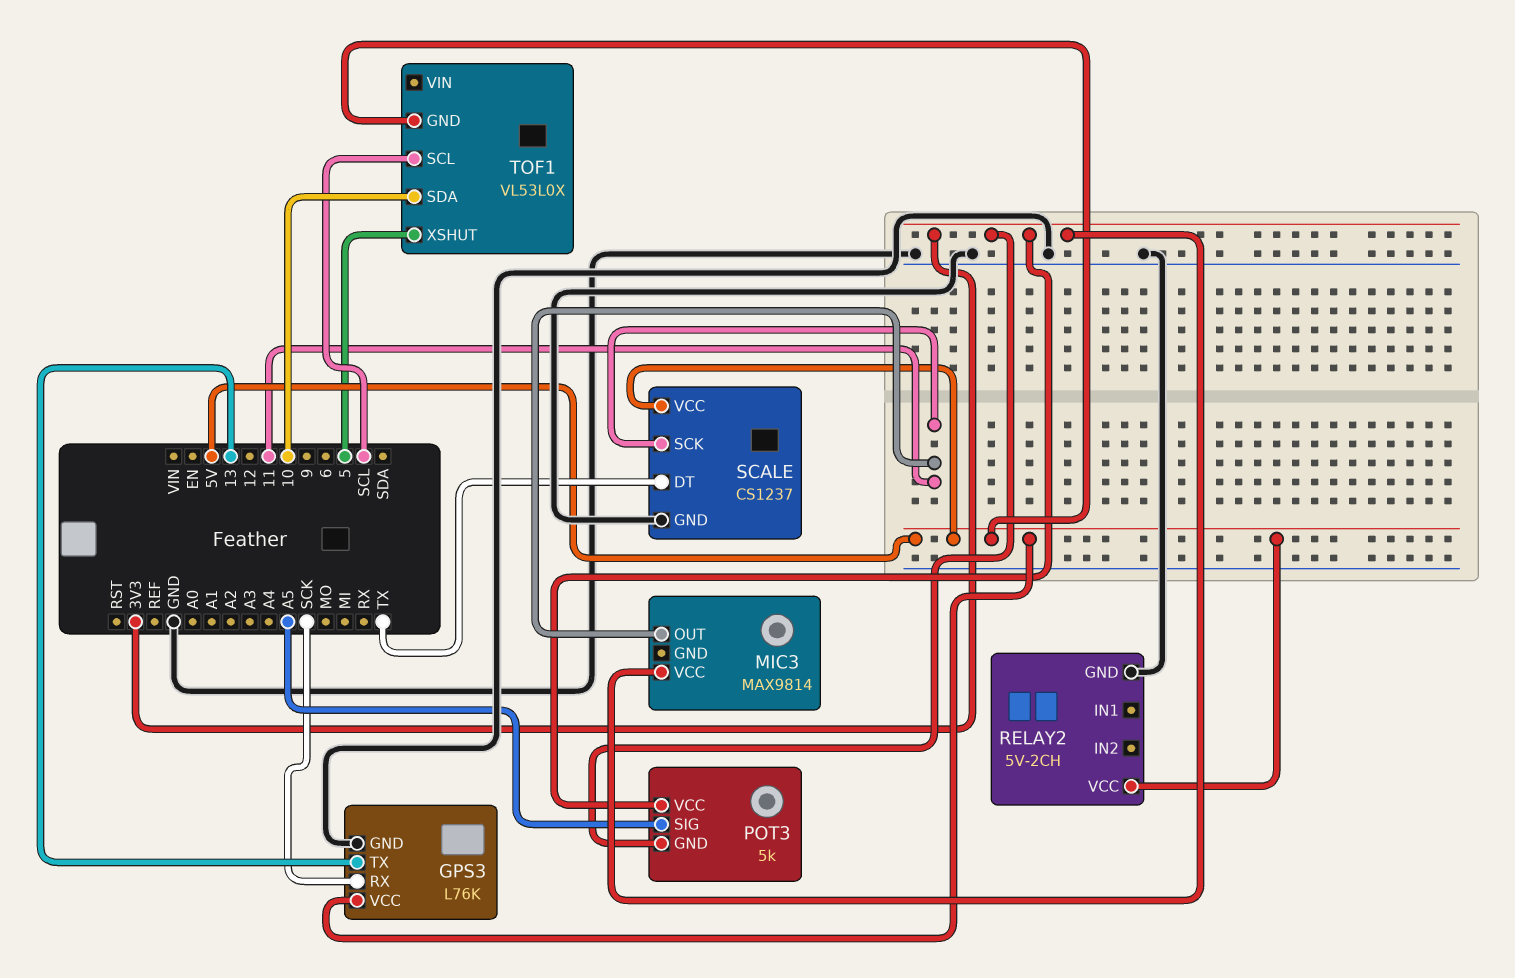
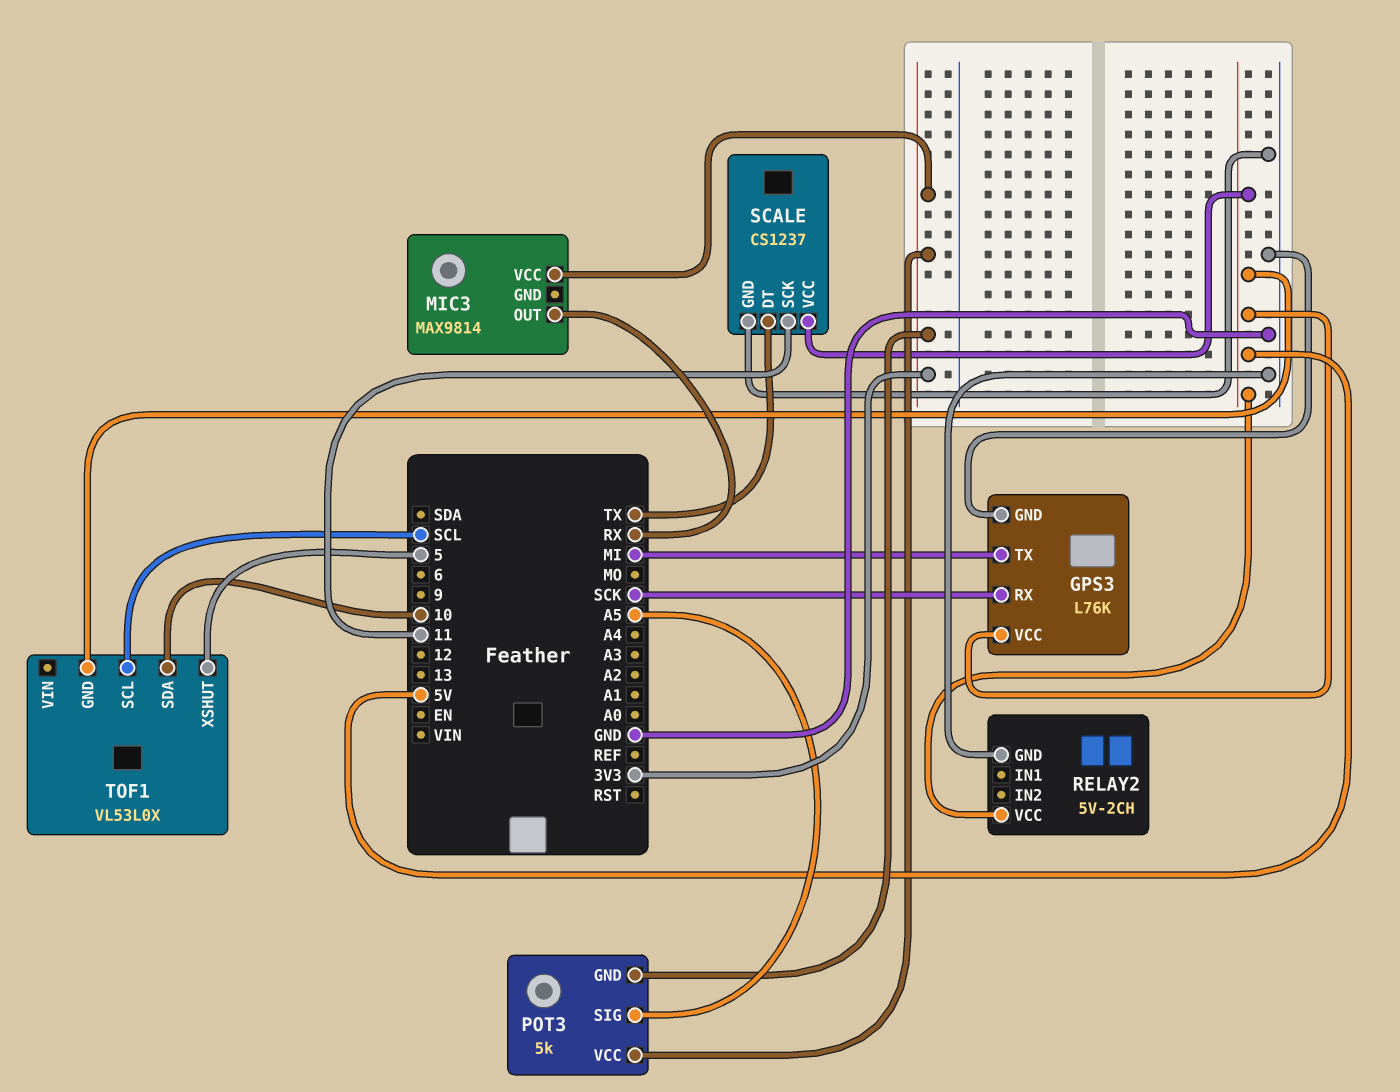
GPS3 pin TX: 13 -> MI
MIC3 pin OUT: 11 -> RX

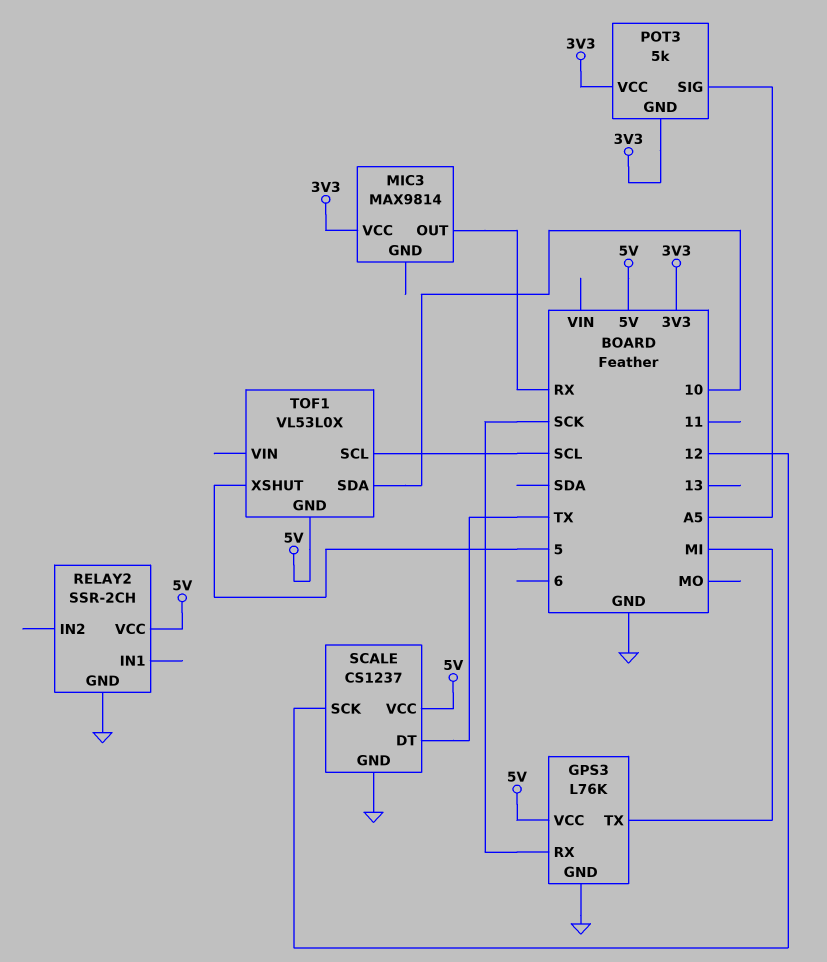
RELAY2: 5V-2CH -> SSR-2CH
SCALE pin SCK: 11 -> 12

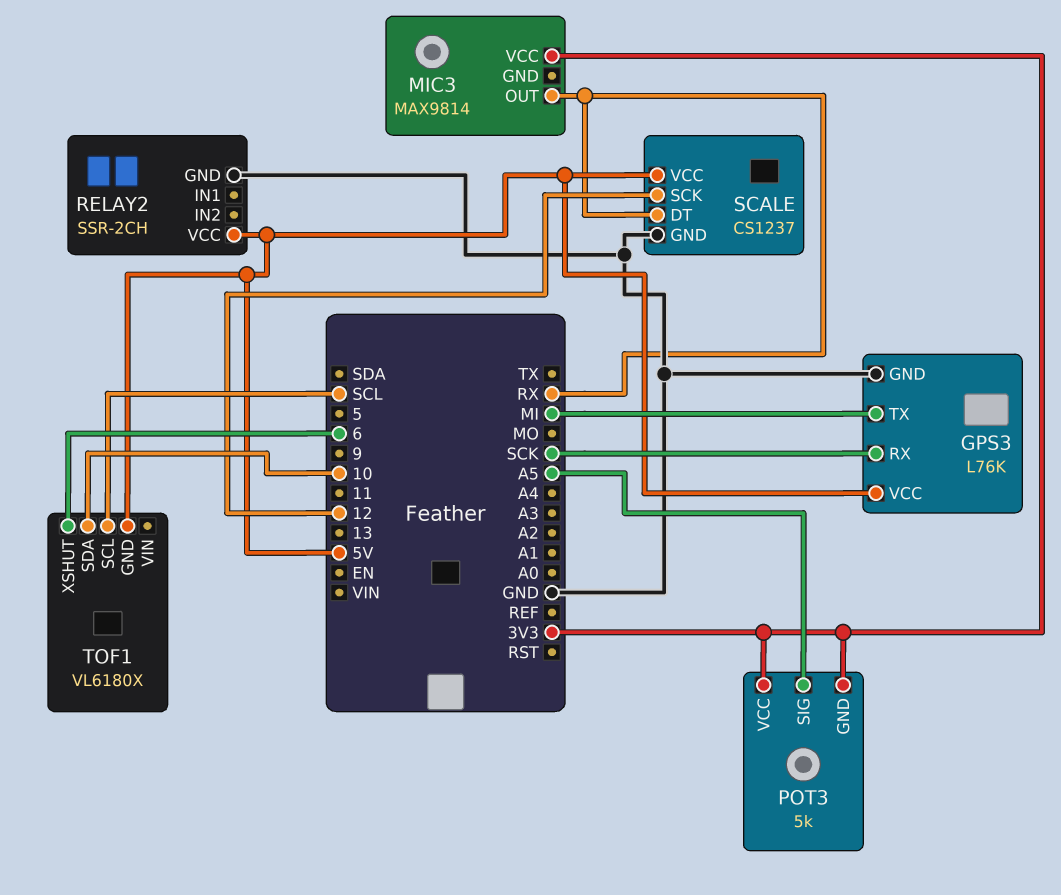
SCALE pin DT: TX -> RX
TOF1: VL53L0X -> VL6180X
TOF1 pin XSHUT: 5 -> 6

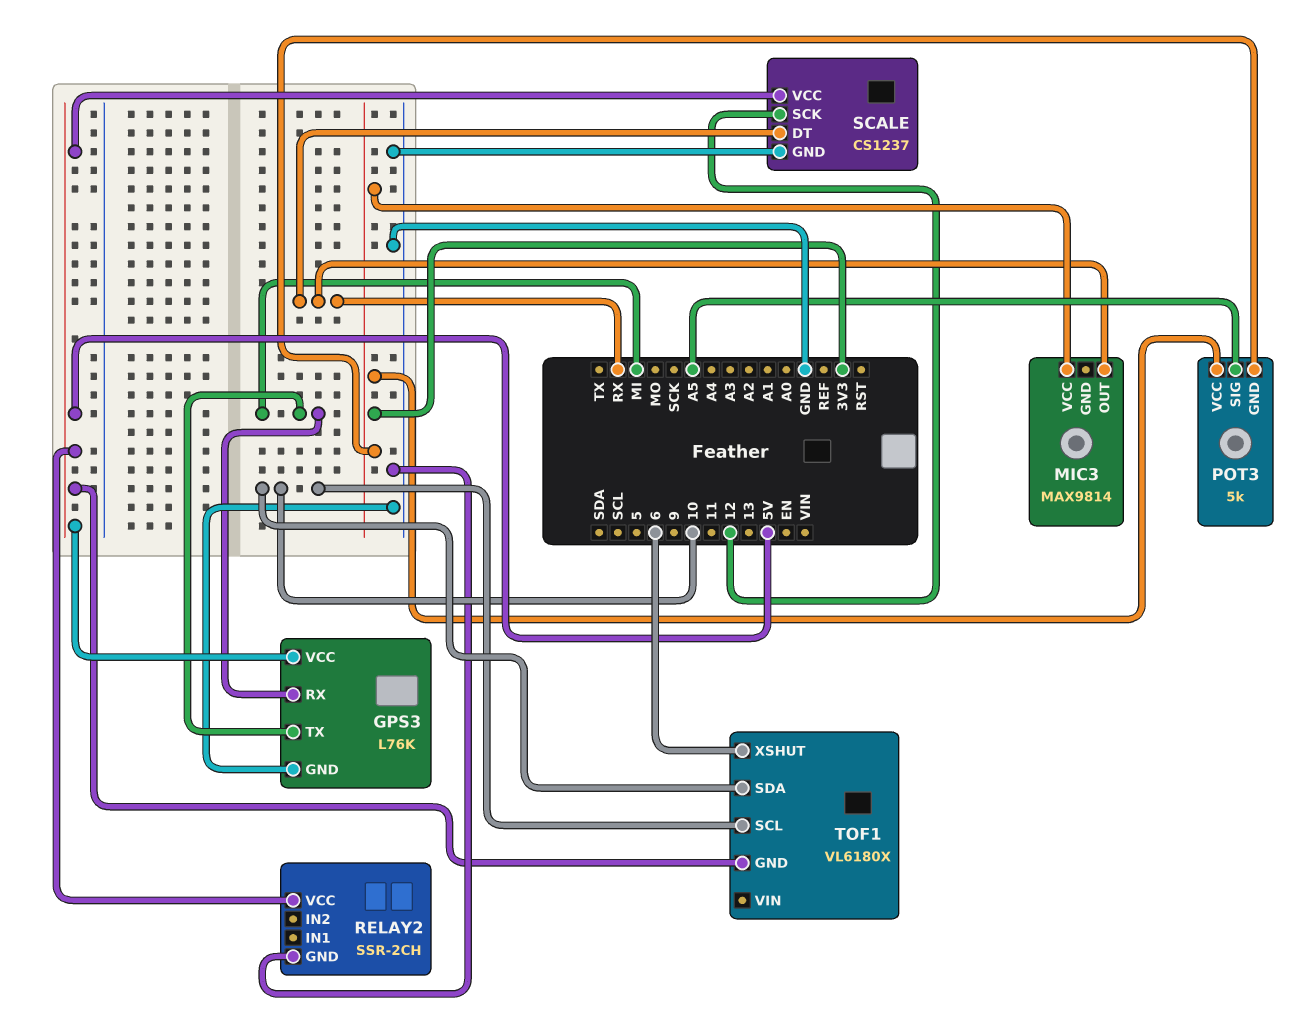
GPS3 pin RX: SCK -> MI
TOF1 pin SCL: SCL -> 10

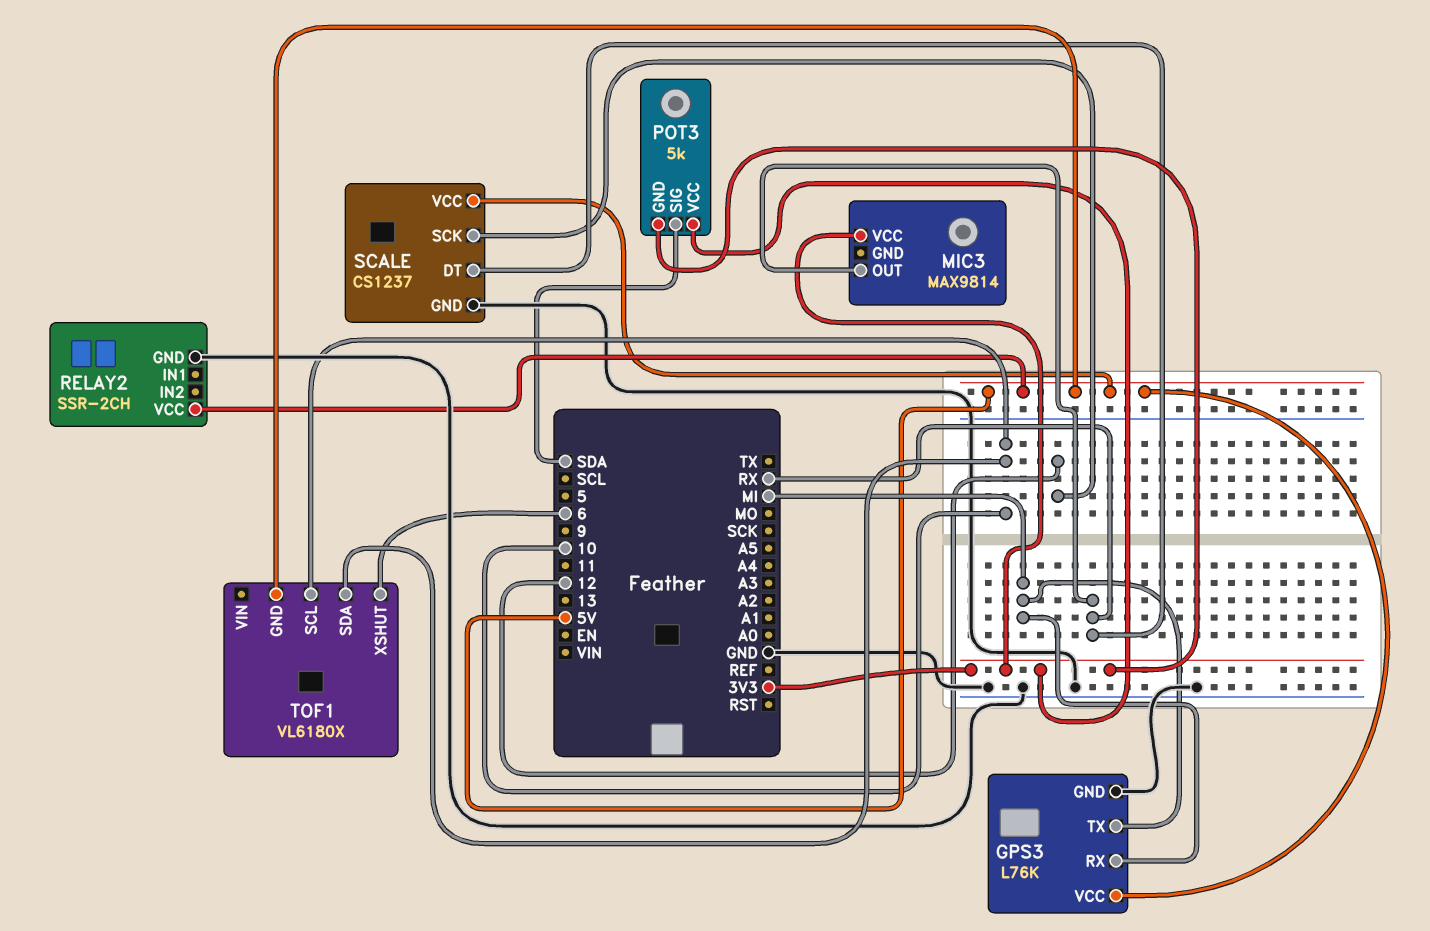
POT3 pin SIG: A5 -> SDA

